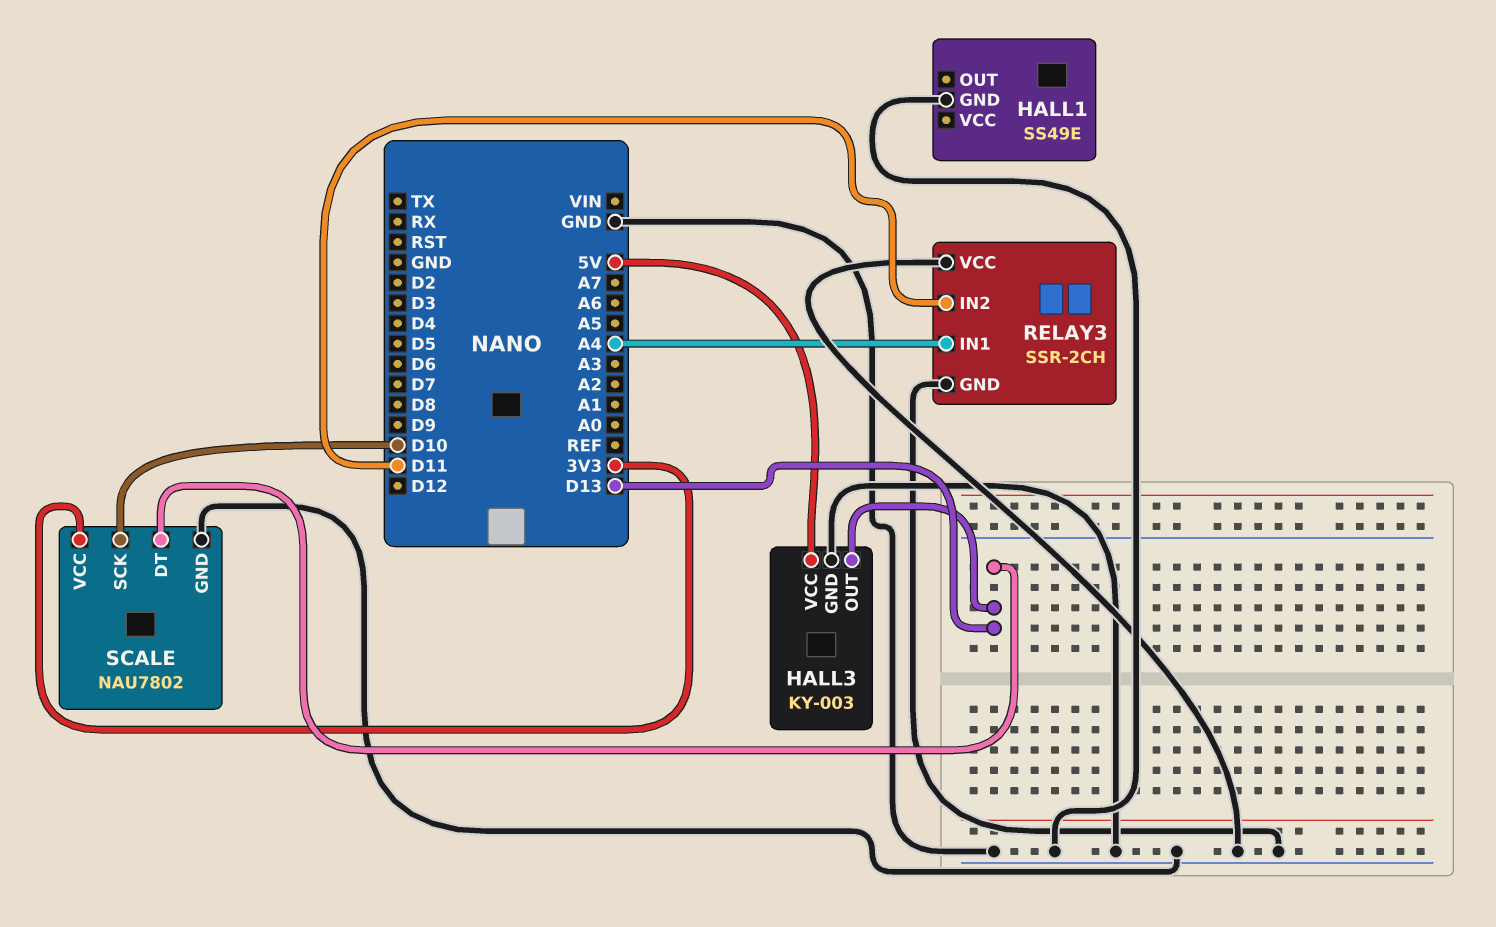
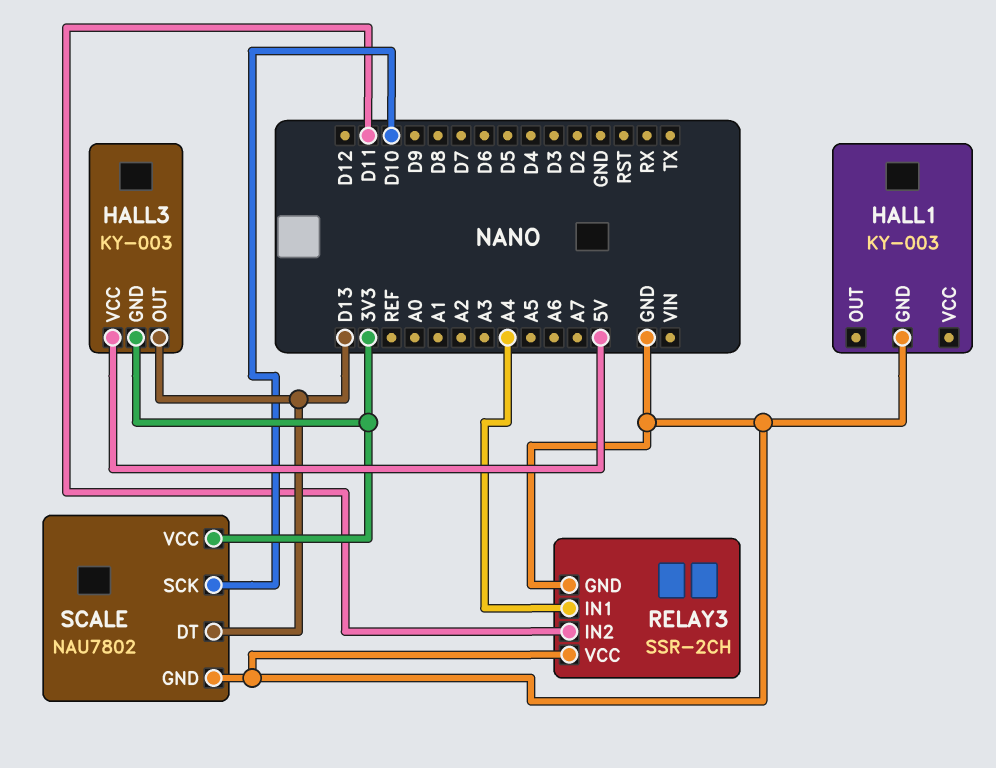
HALL1: SS49E -> KY-003
HALL3 pin GND: GND -> 3V3

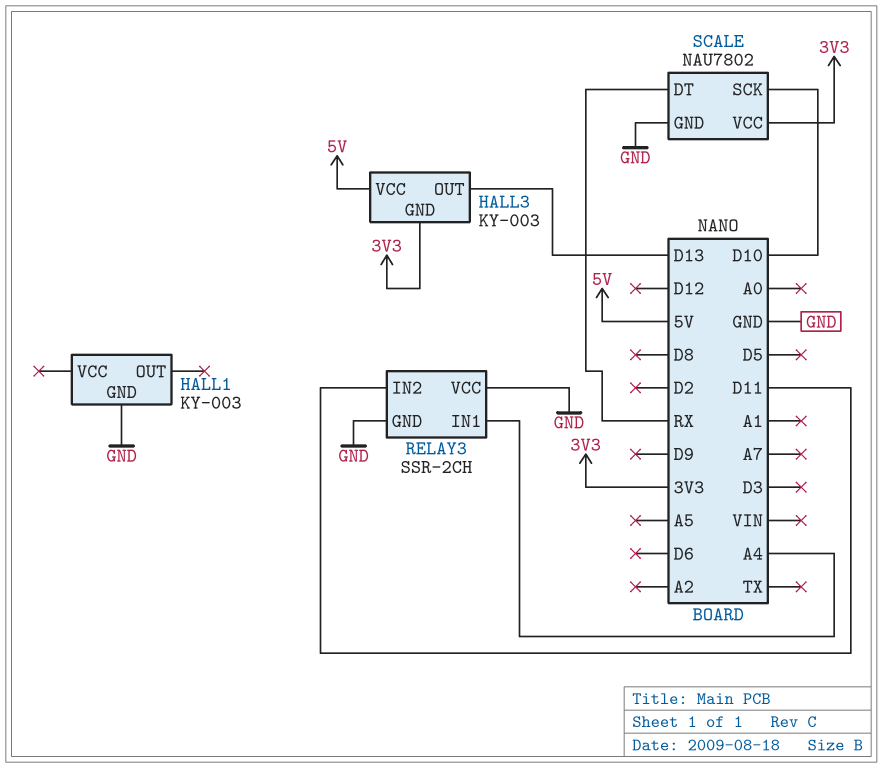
SCALE pin DT: D13 -> RX

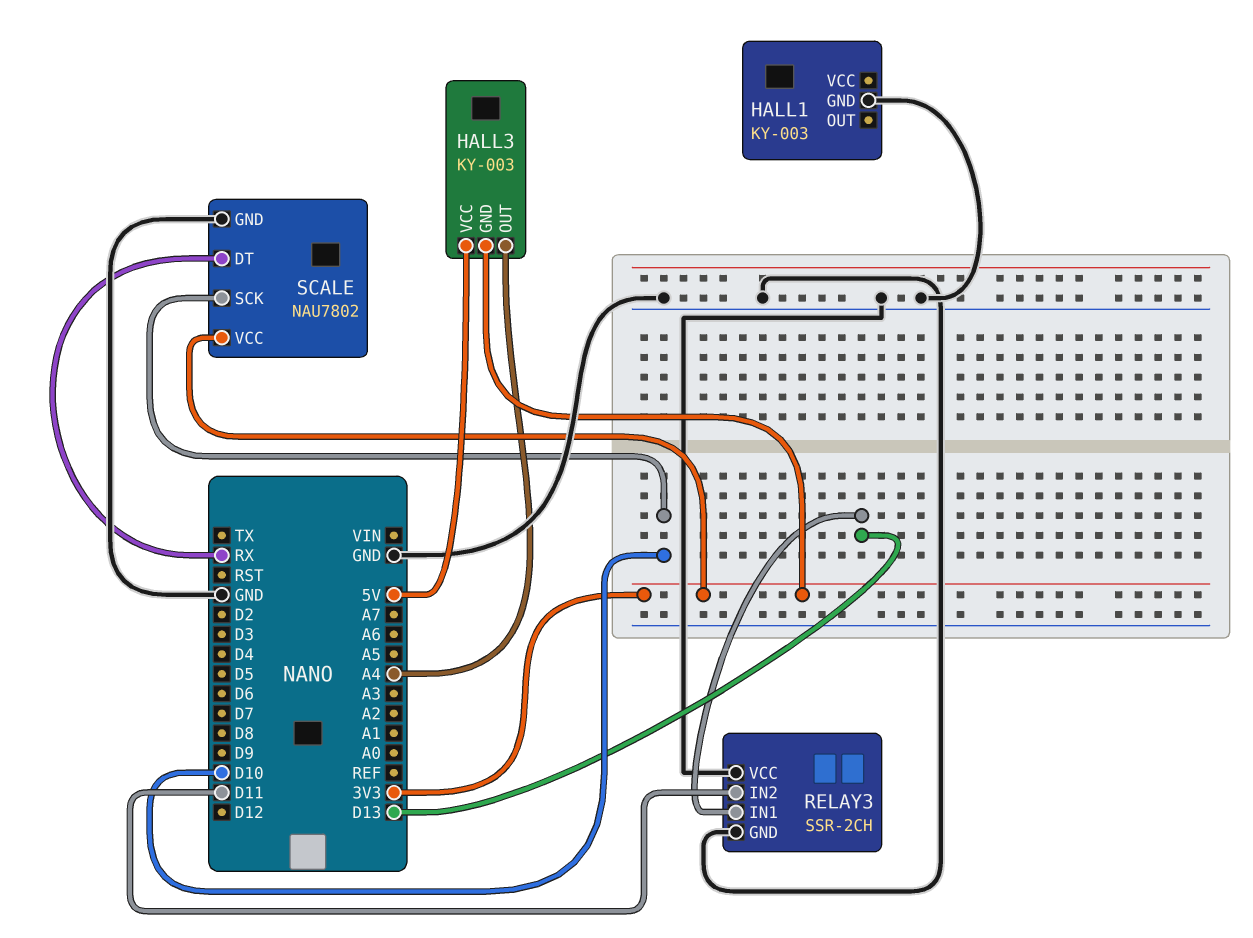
HALL3 pin OUT: D13 -> A4
RELAY3 pin IN1: A4 -> D13

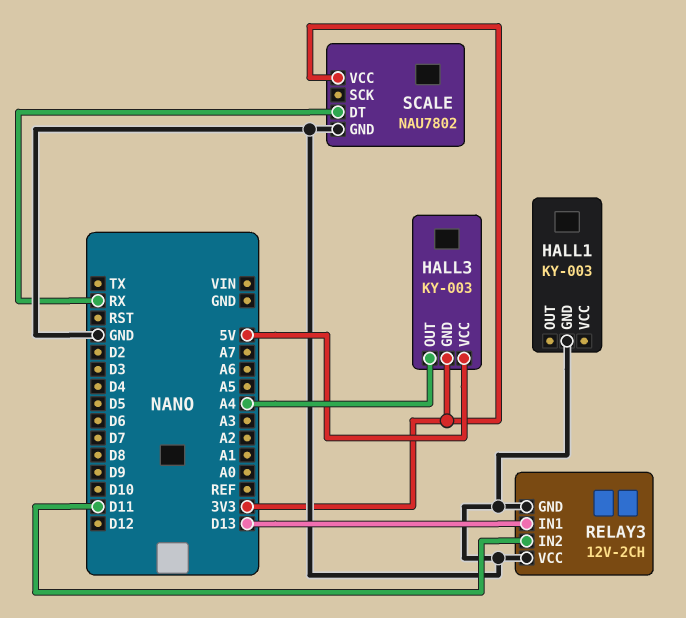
RELAY3: SSR-2CH -> 12V-2CH
SCALE pin SCK: D10 -> none

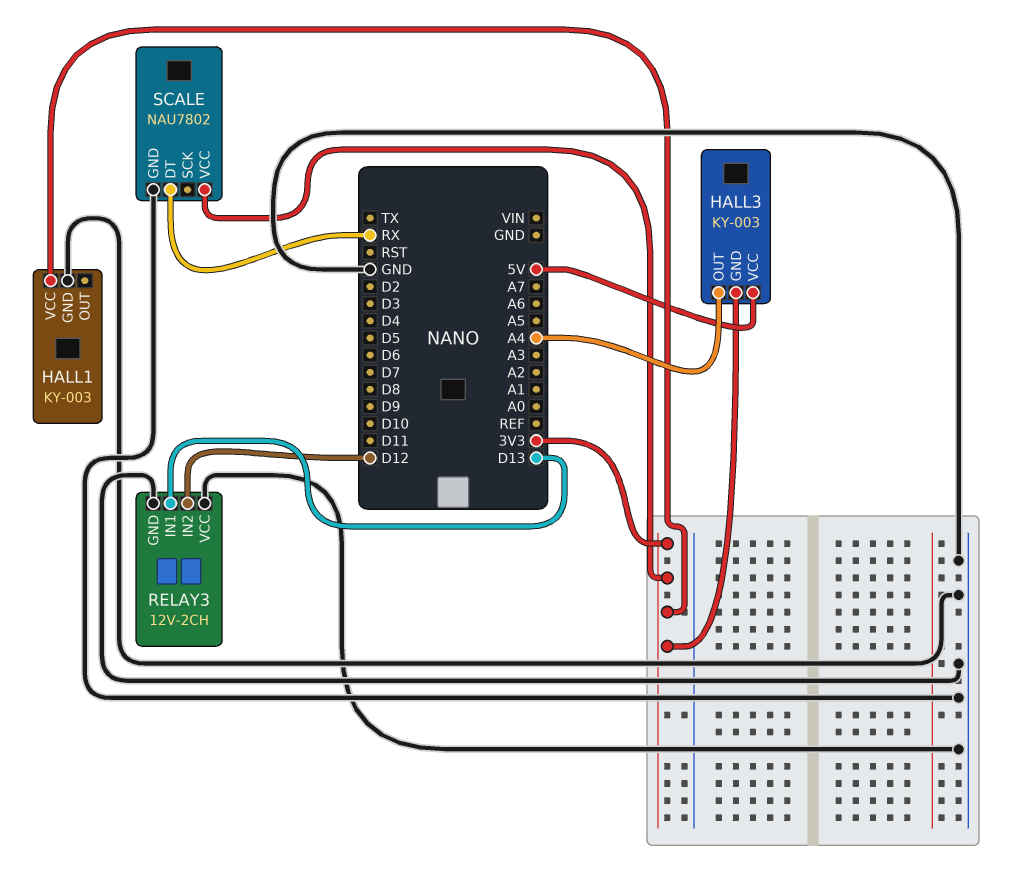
HALL1 pin VCC: none -> 3V3
RELAY3 pin IN2: D11 -> D12

